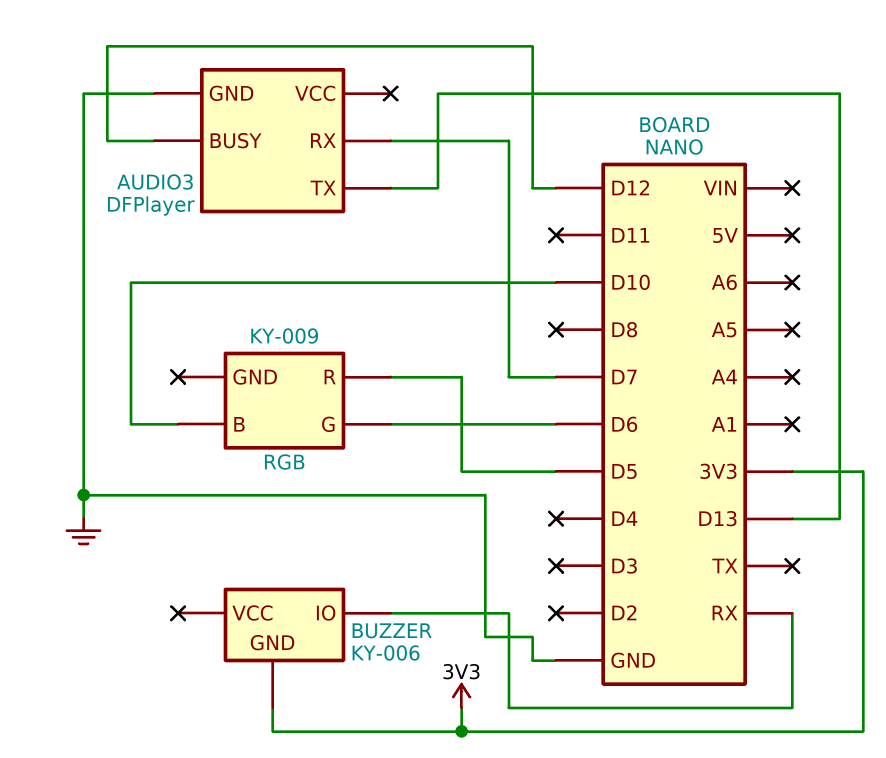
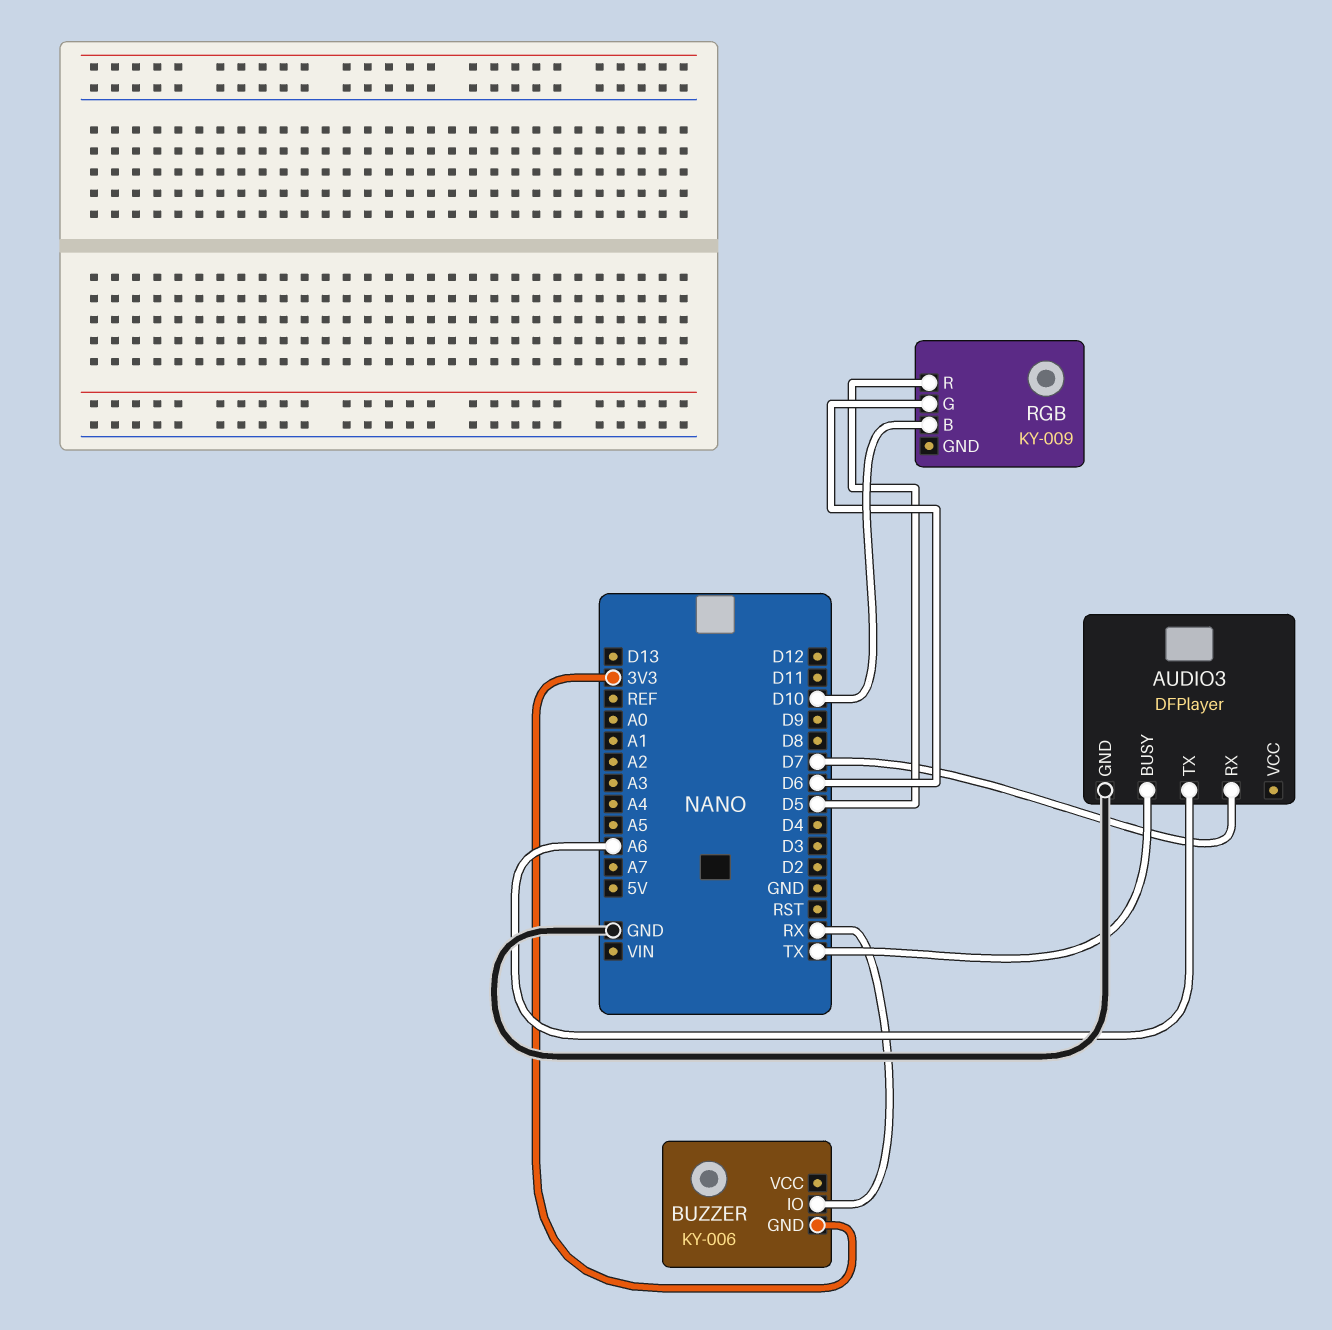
AUDIO3 pin BUSY: D12 -> TX
AUDIO3 pin TX: D13 -> A6

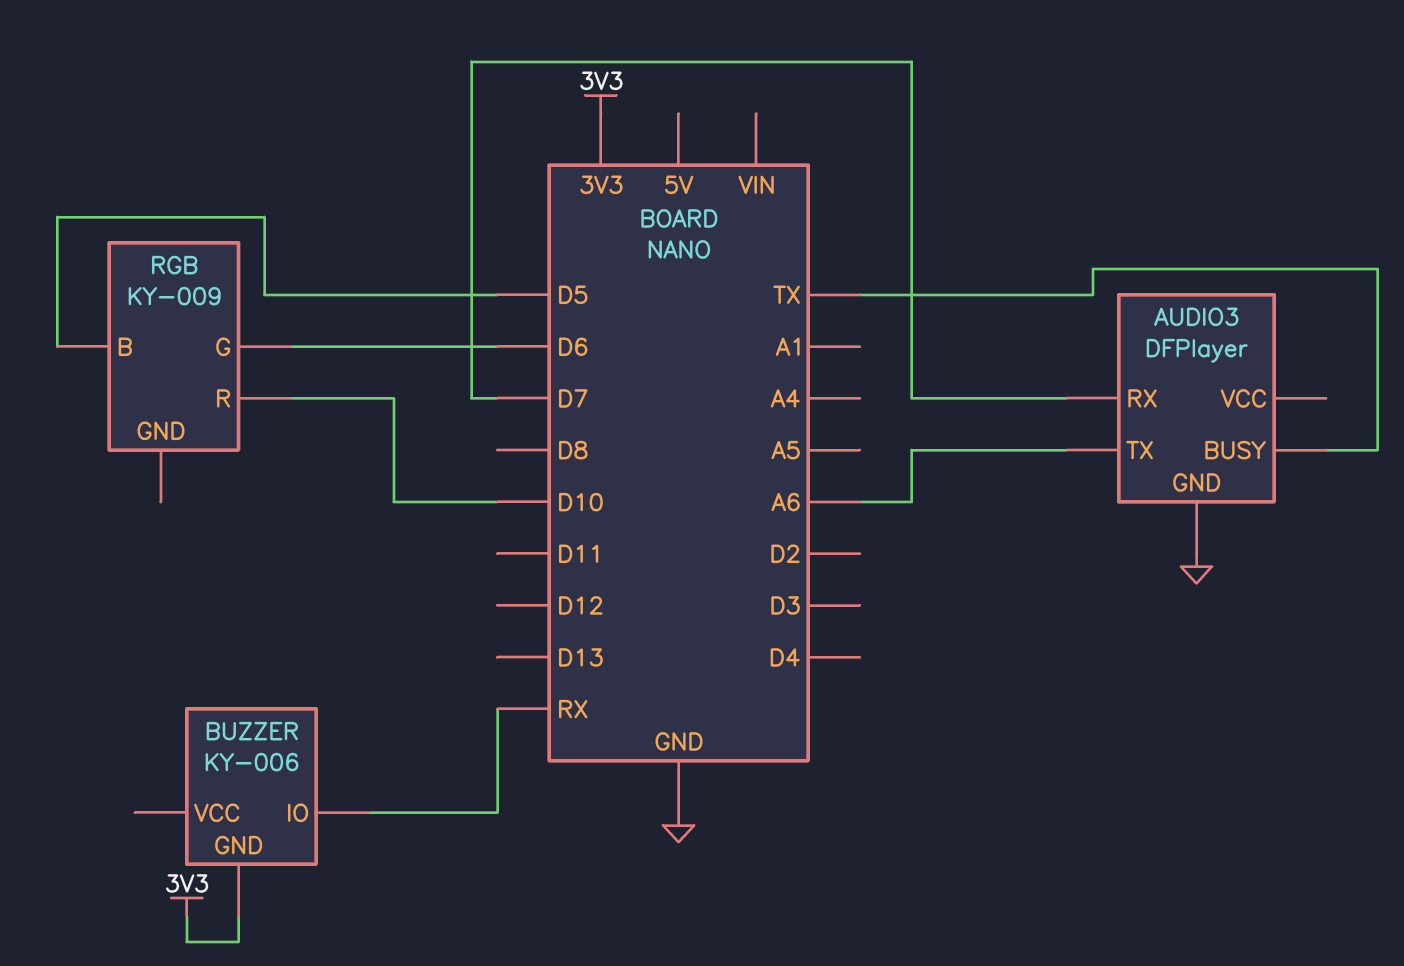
RGB pin B: D10 -> D5
RGB pin R: D5 -> D10

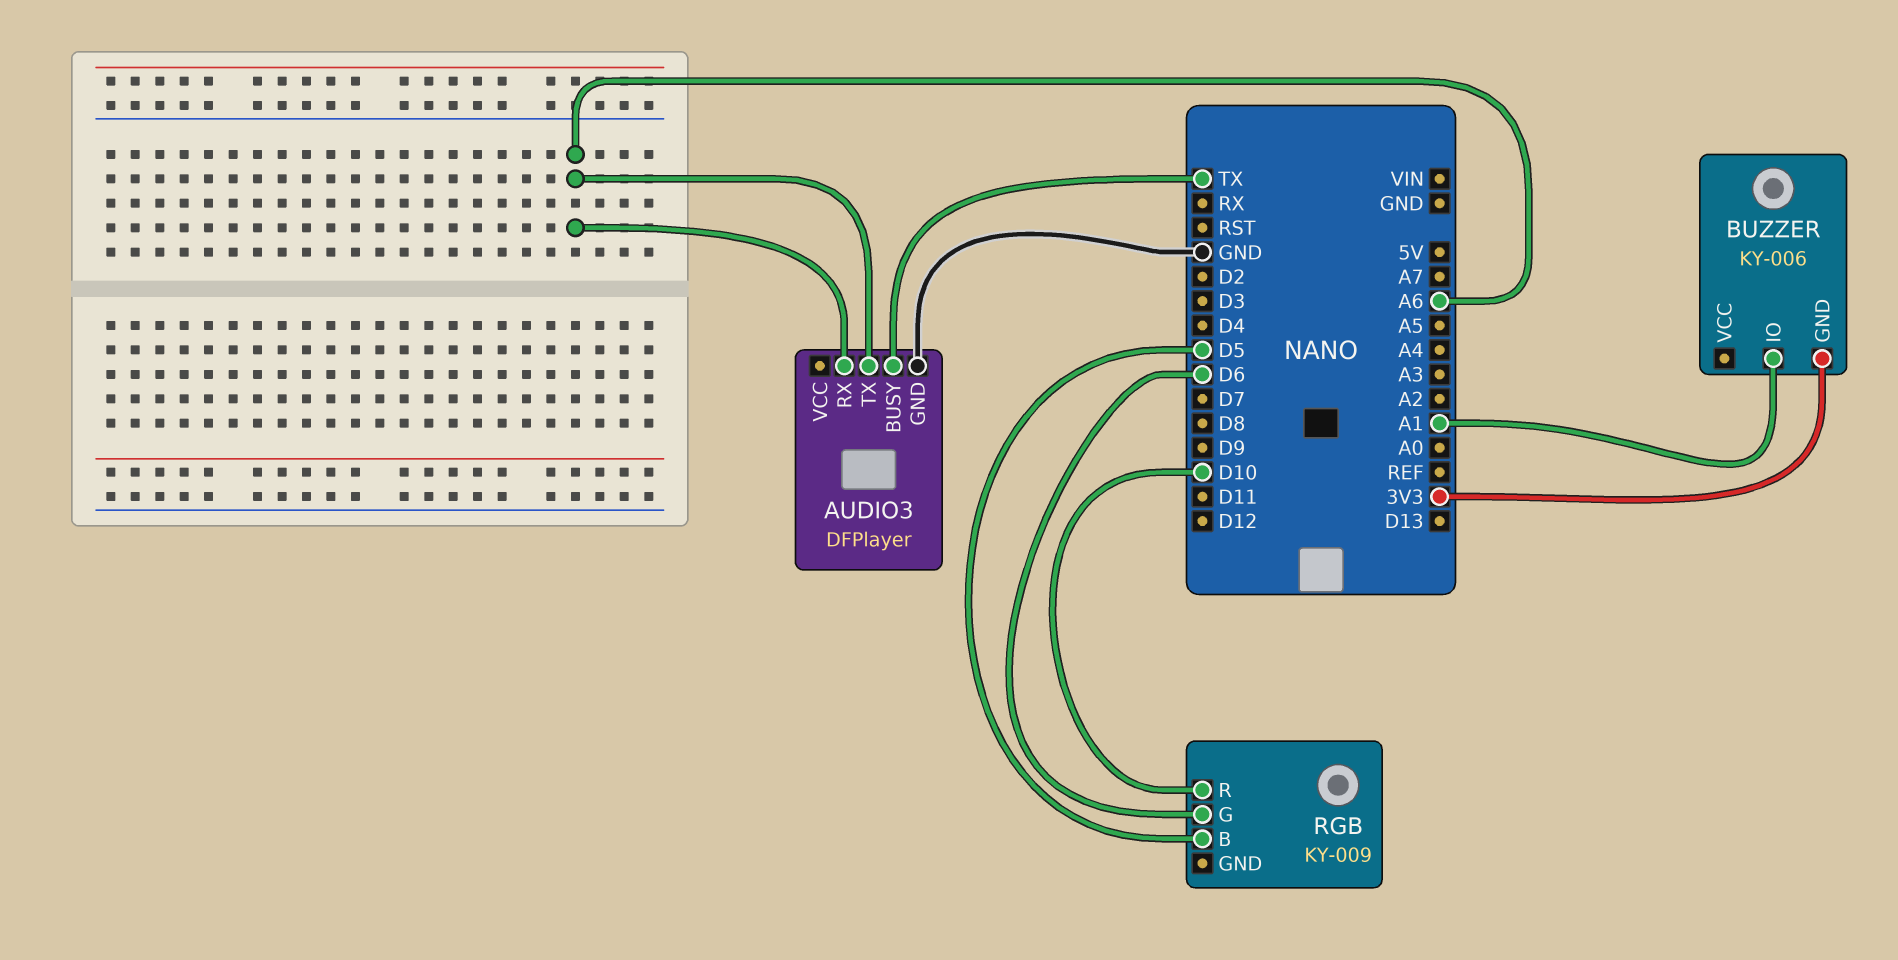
AUDIO3 pin RX: D7 -> A6
BUZZER pin IO: RX -> A1

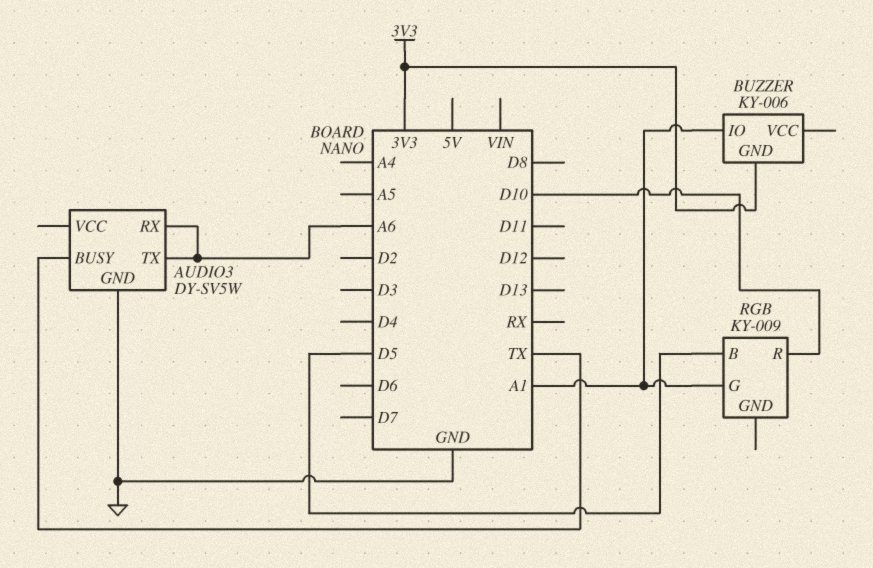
AUDIO3: DFPlayer -> DY-SV5W
RGB pin G: D6 -> A1

